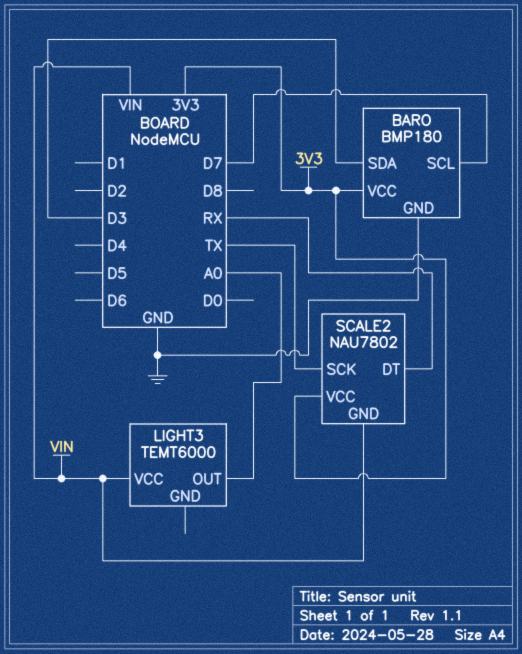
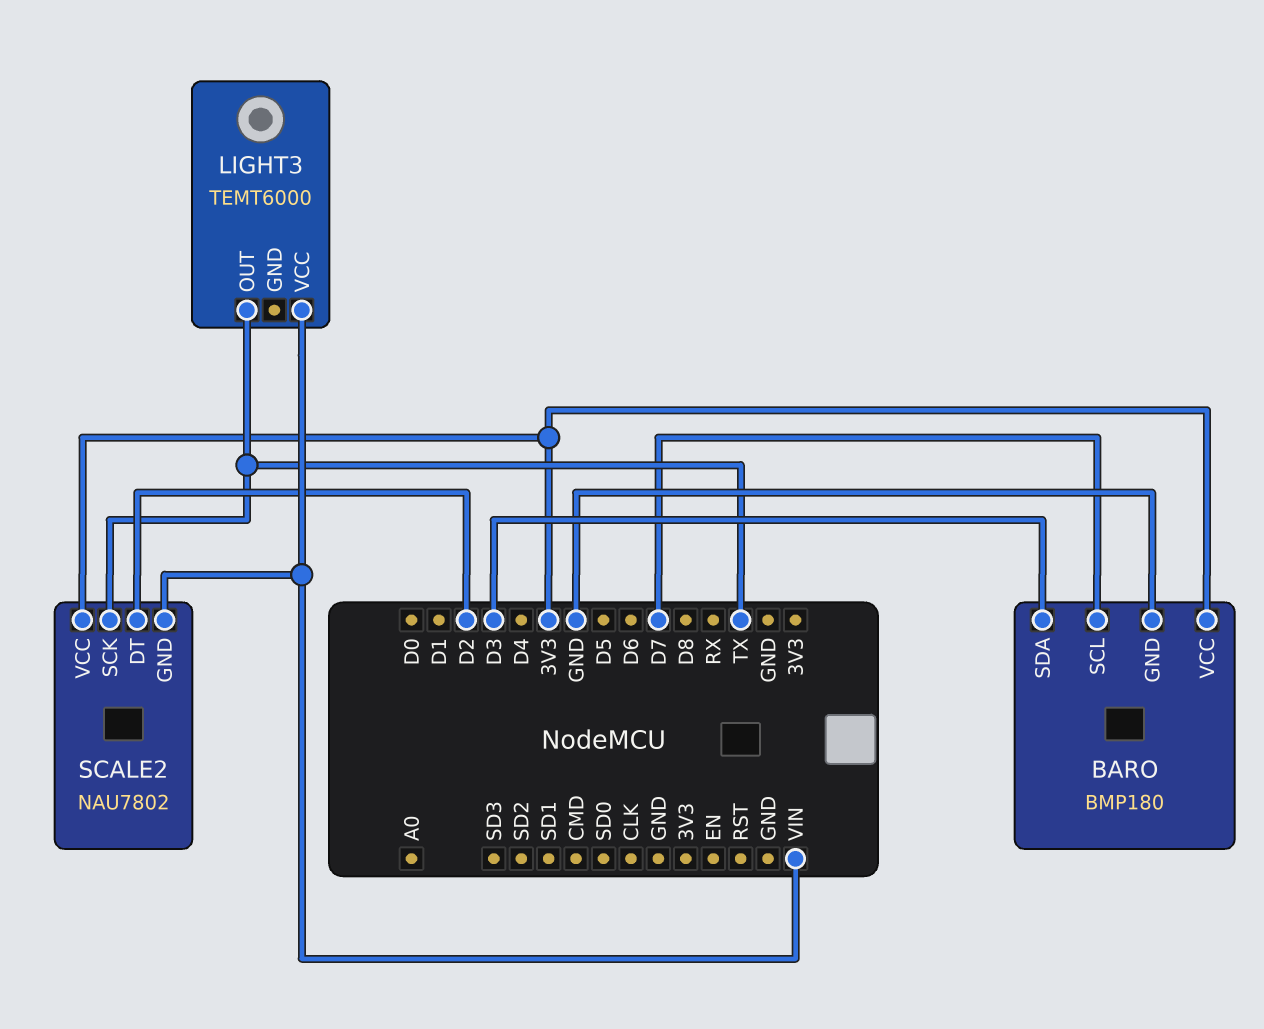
LIGHT3 pin OUT: A0 -> TX
SCALE2 pin DT: RX -> D2

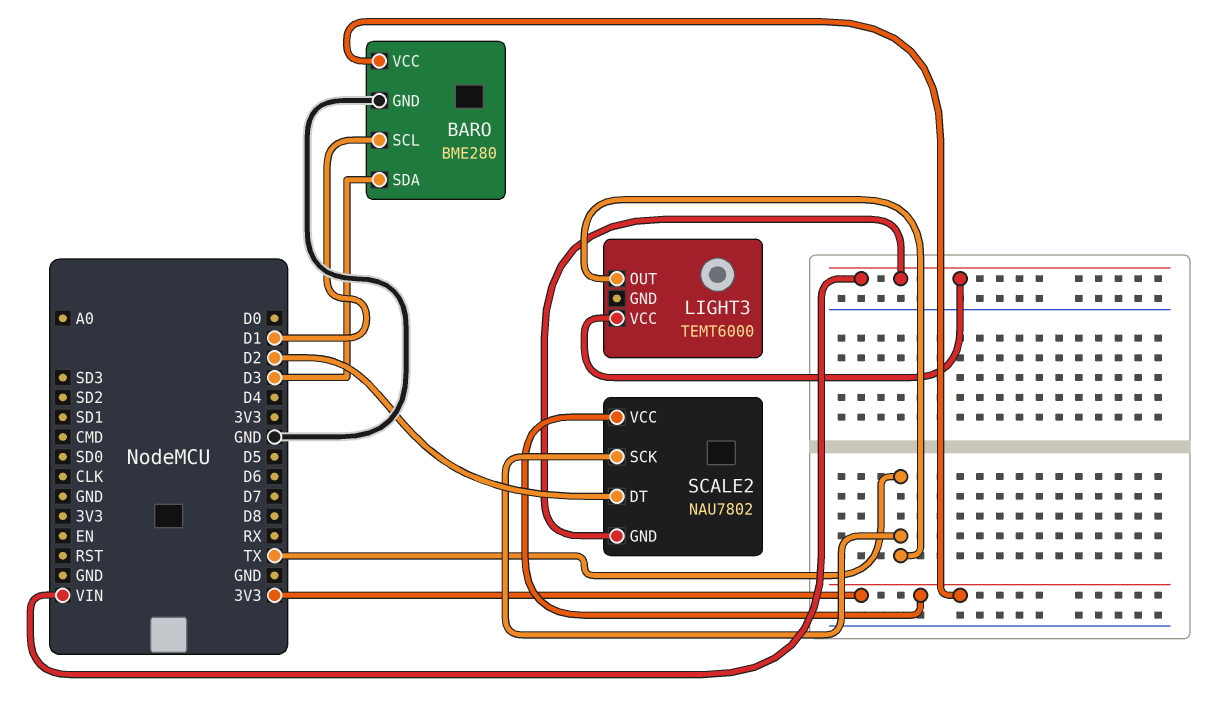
BARO: BMP180 -> BME280
BARO pin SCL: D7 -> D1

